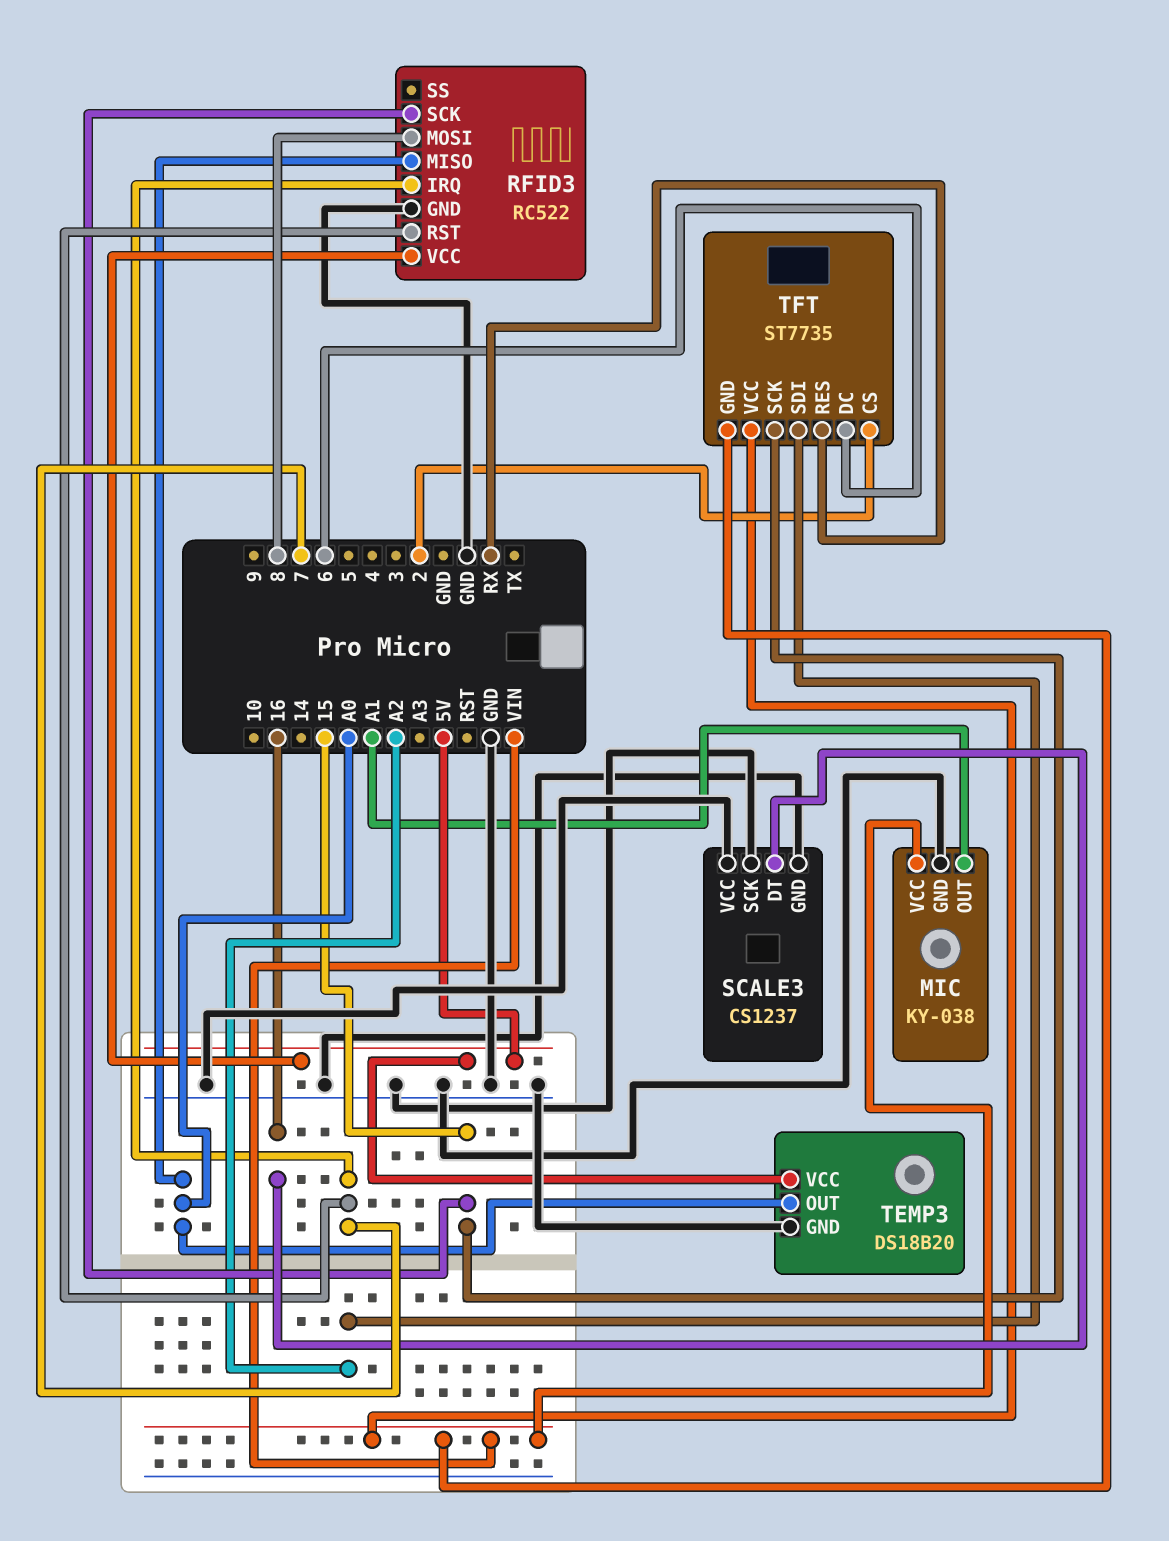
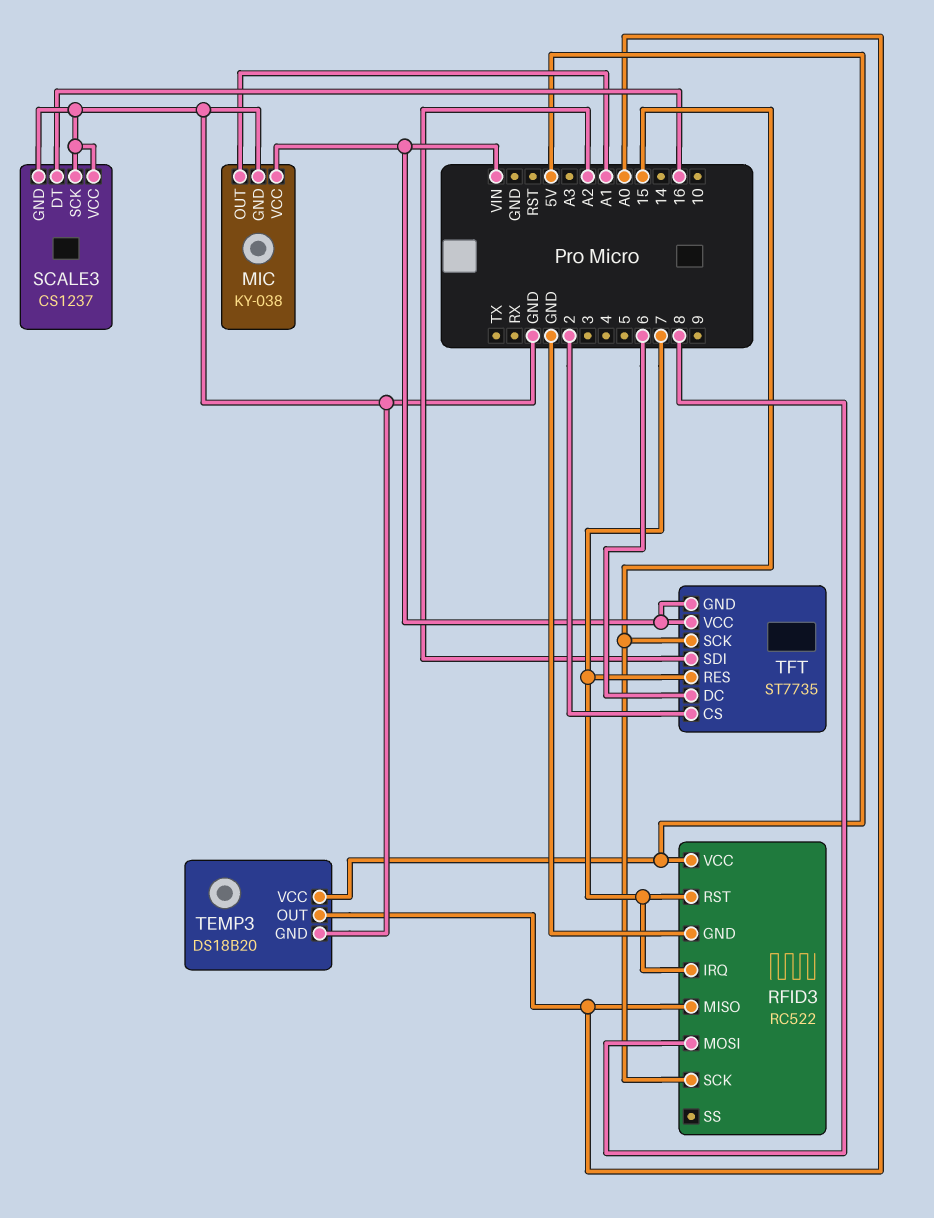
TFT pin RES: RX -> 7

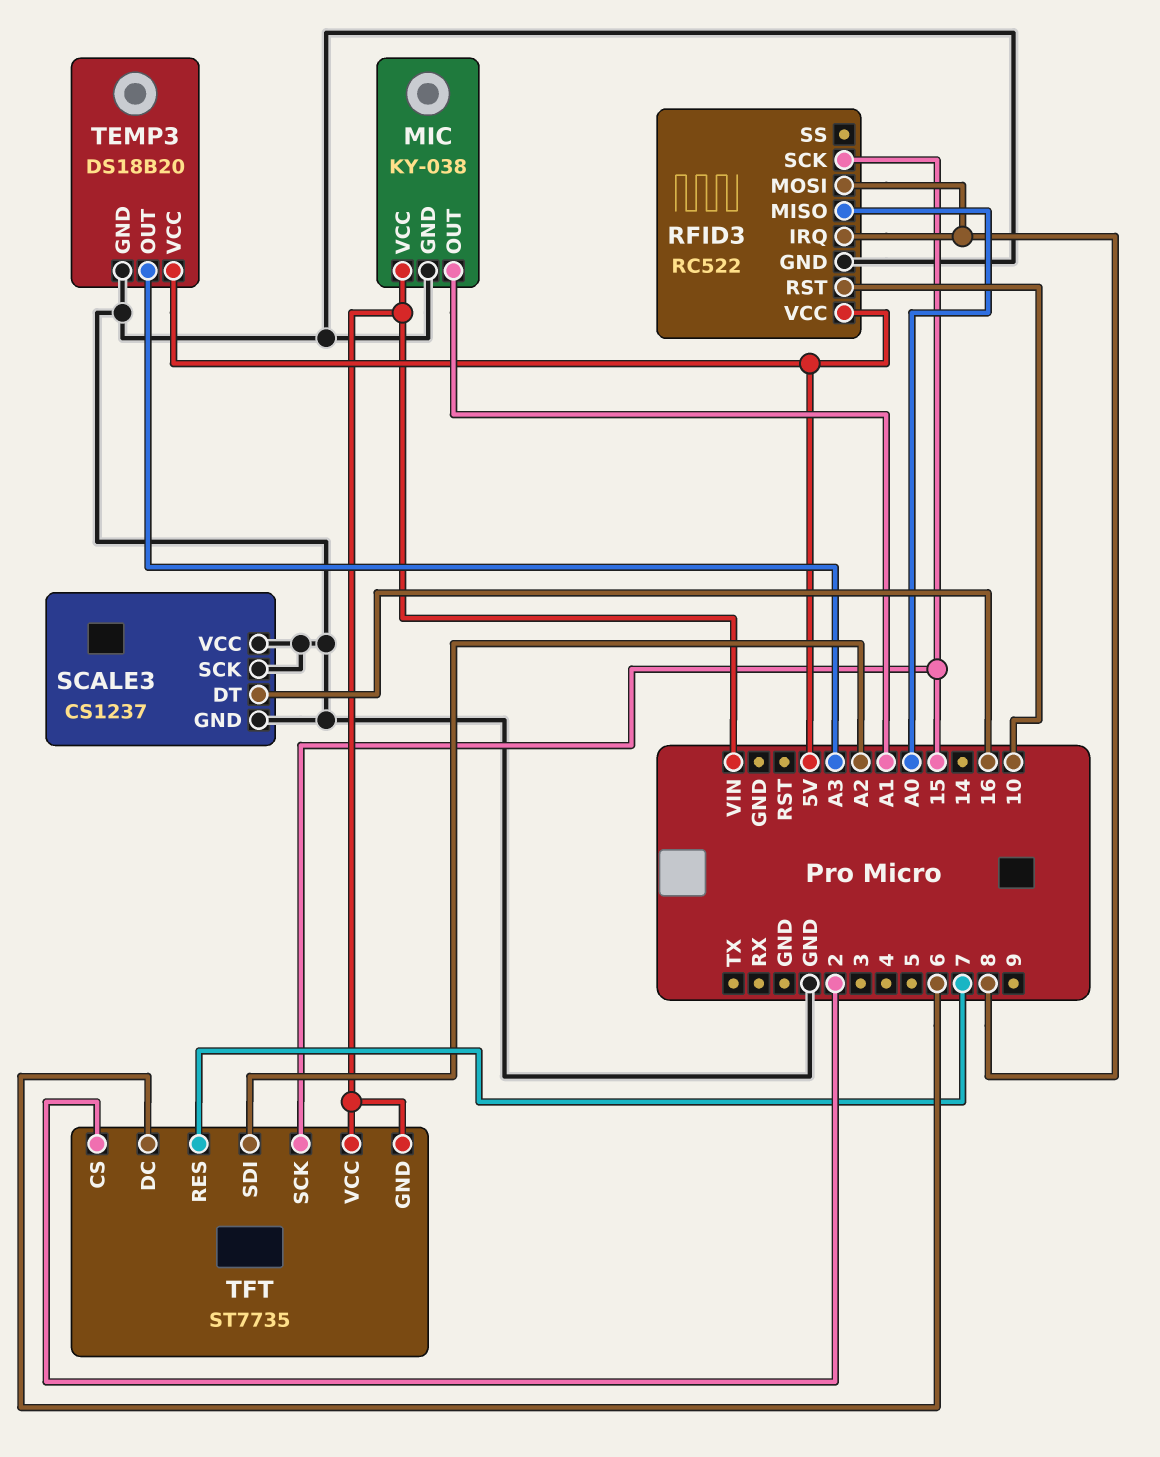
RFID3 pin IRQ: 7 -> 8
RFID3 pin RST: 7 -> 10
TEMP3 pin OUT: A0 -> A3

